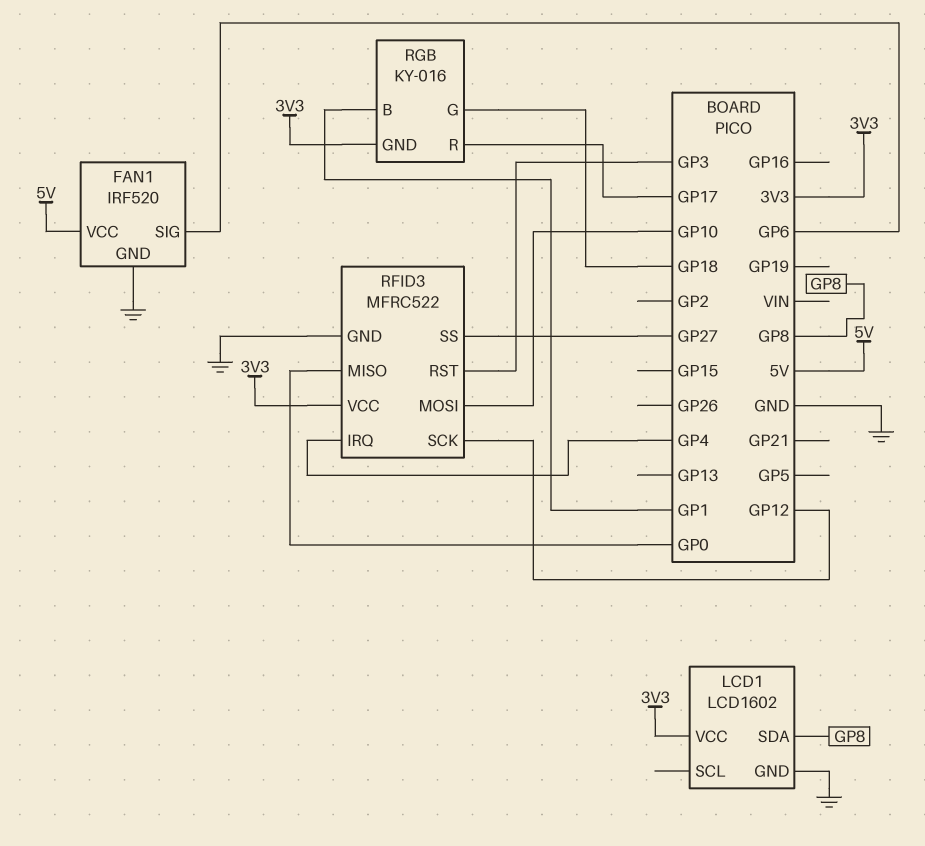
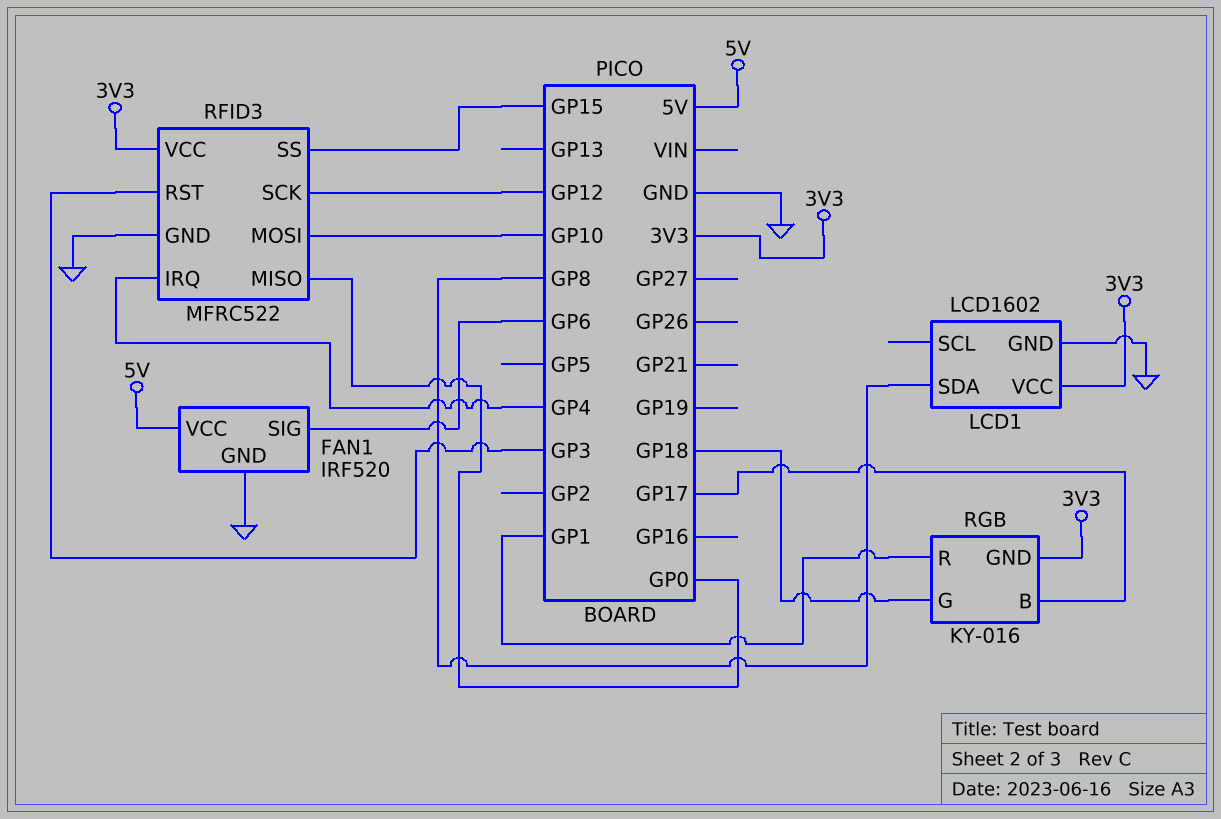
RFID3 pin SS: GP27 -> GP15
RGB pin B: GP1 -> GP17
RGB pin R: GP17 -> GP1

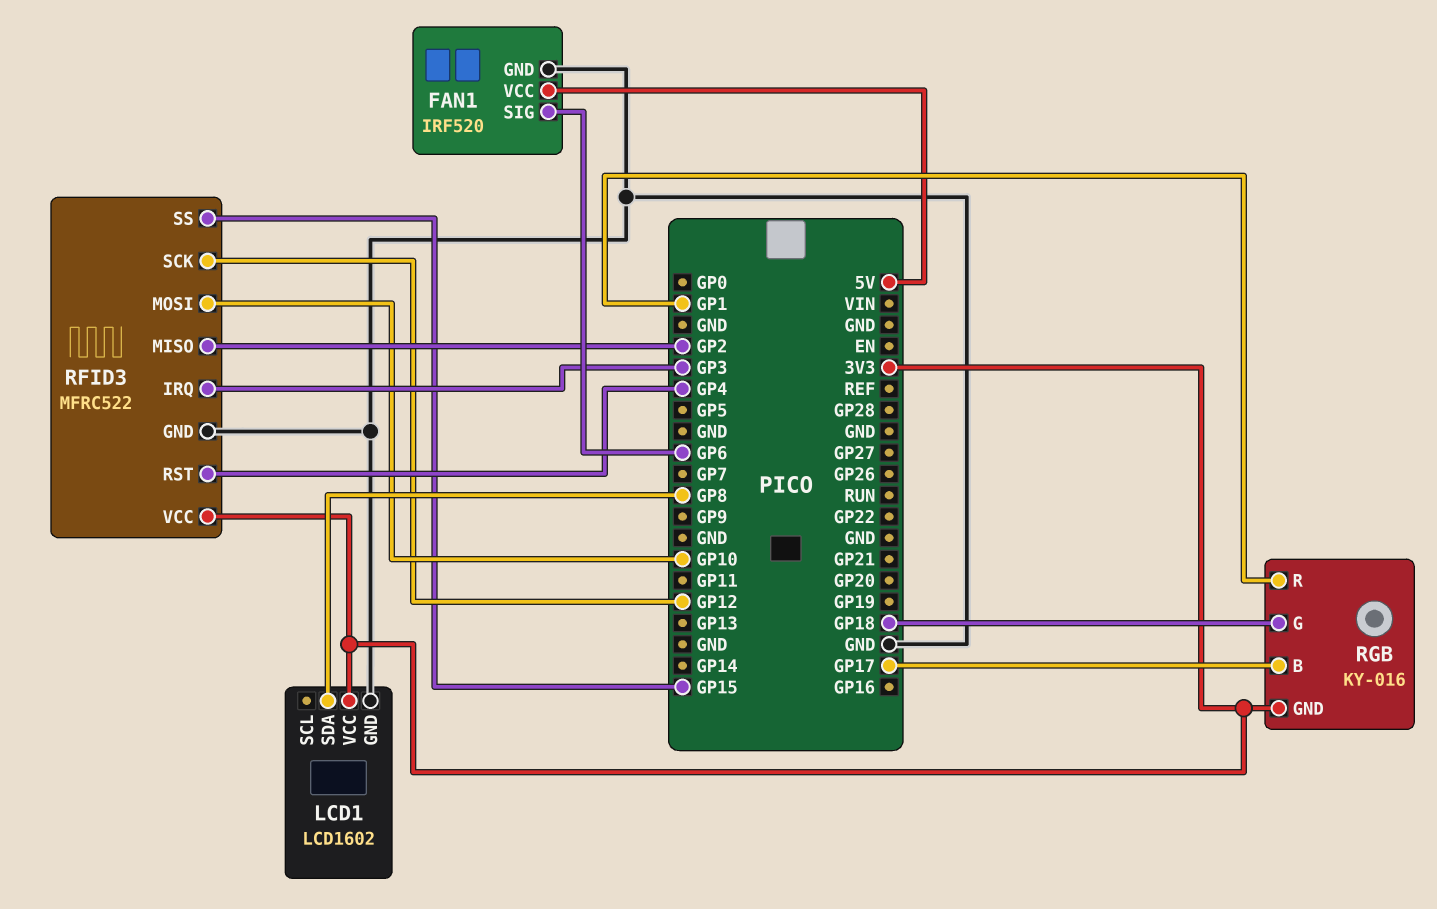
RFID3 pin IRQ: GP4 -> GP3
RFID3 pin MISO: GP0 -> GP2
RFID3 pin RST: GP3 -> GP4

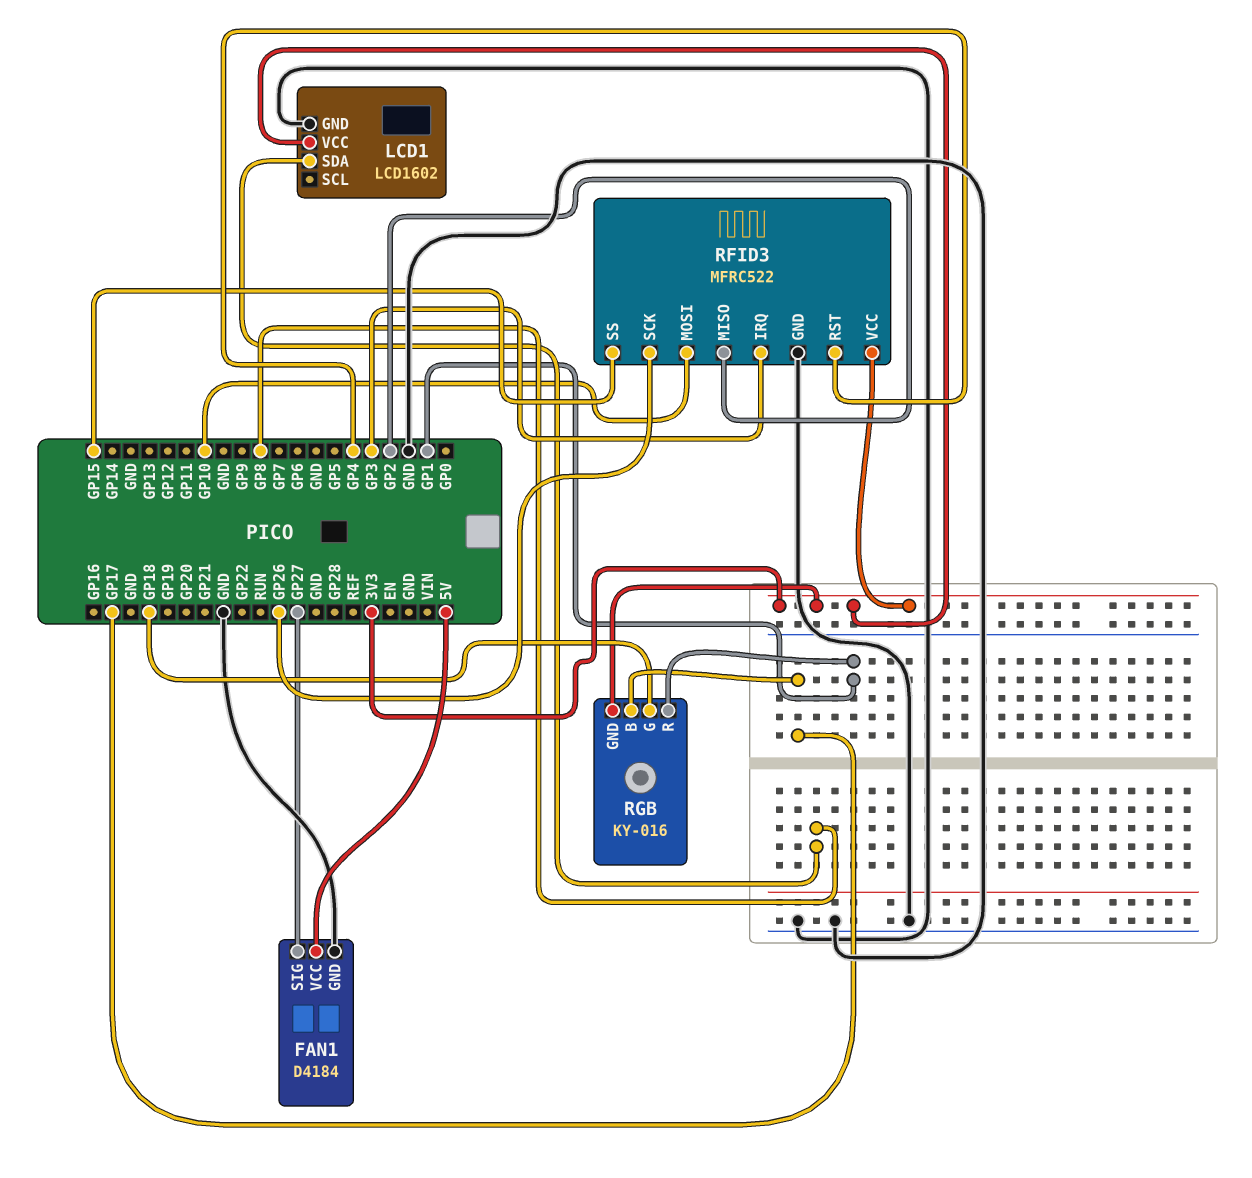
FAN1: IRF520 -> D4184
FAN1 pin SIG: GP6 -> GP27
RFID3 pin SCK: GP12 -> GP26

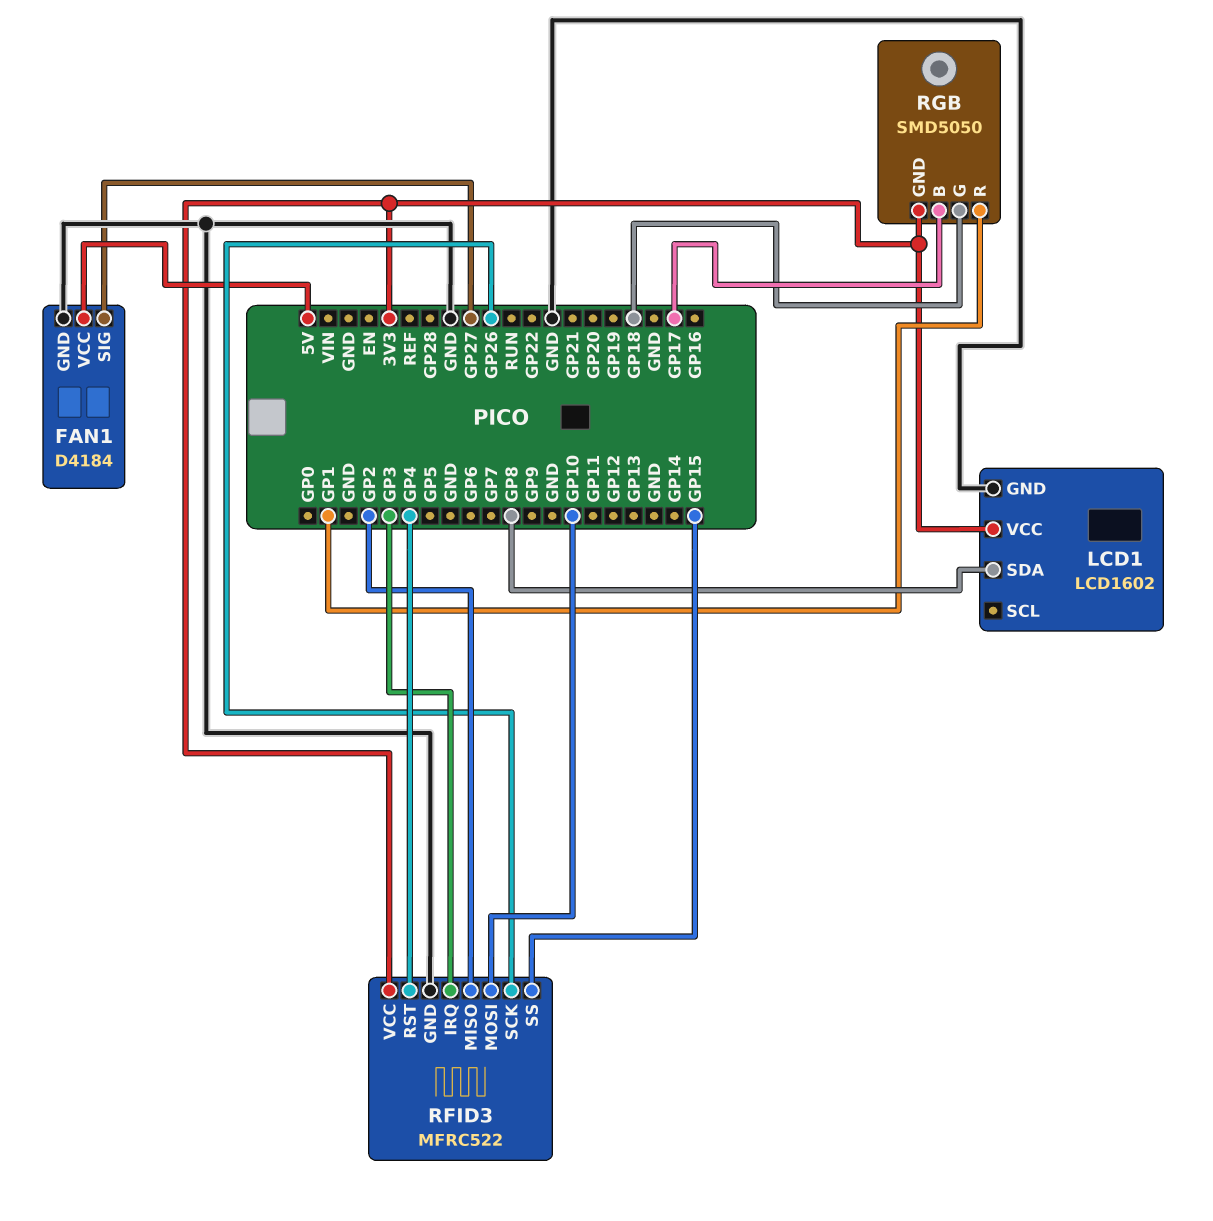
RGB: KY-016 -> SMD5050

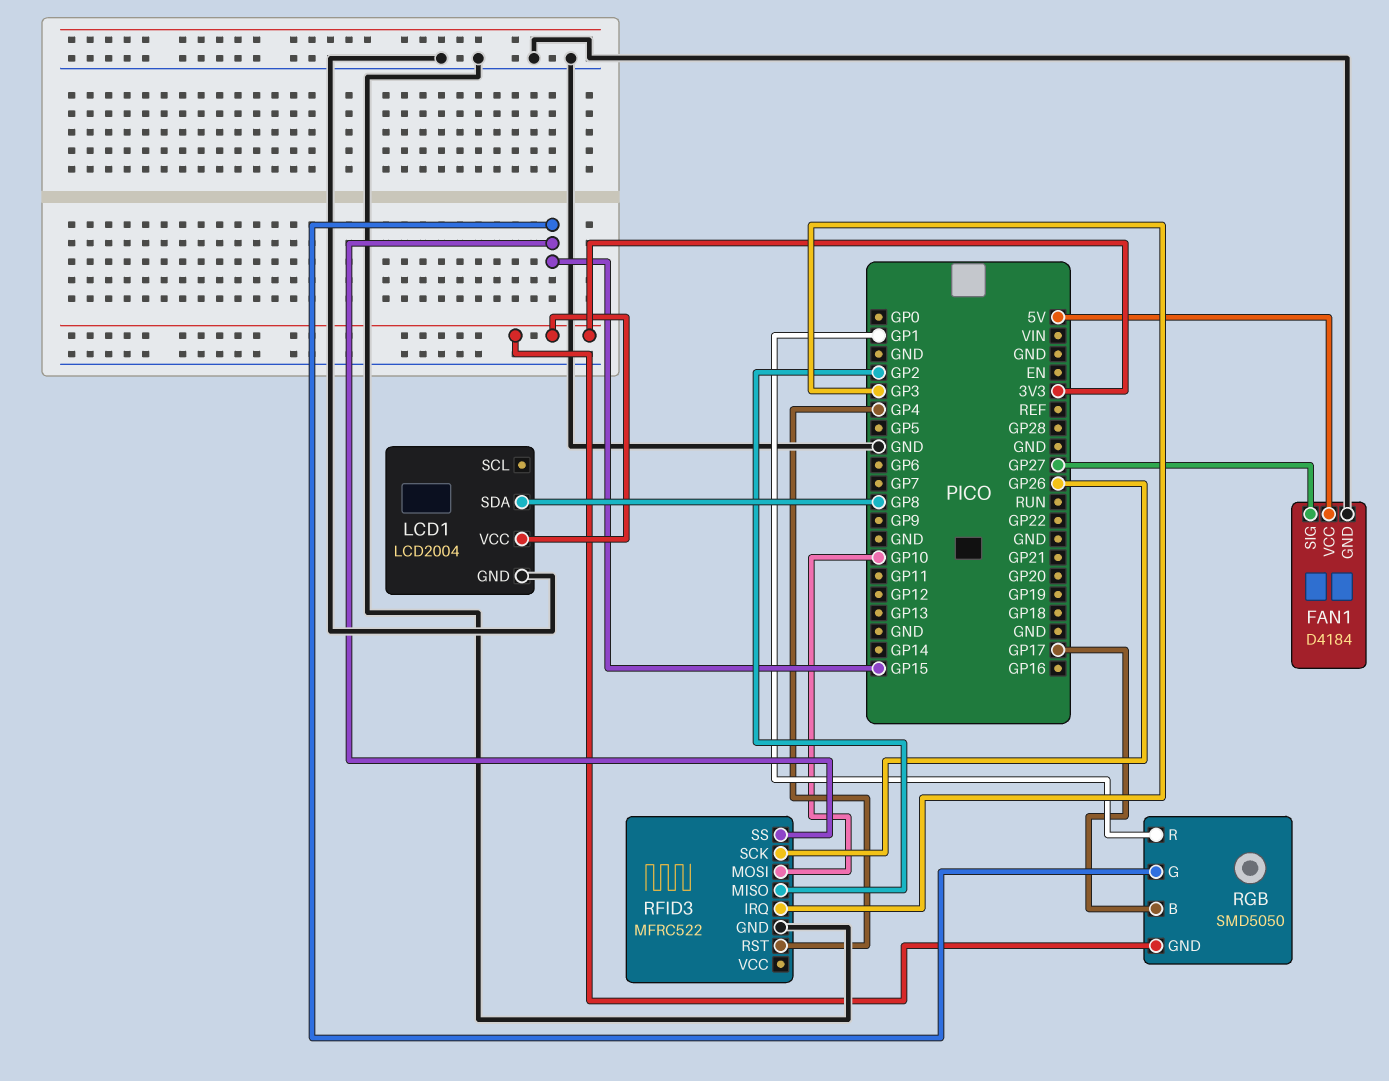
LCD1: LCD1602 -> LCD2004
RFID3 pin VCC: 3V3 -> none
RGB pin G: GP18 -> GP15

